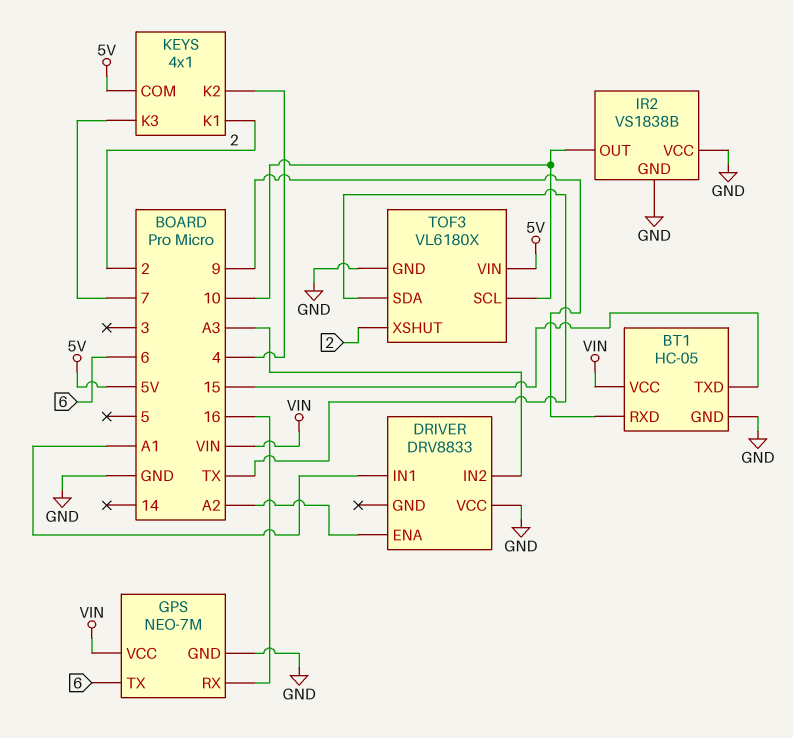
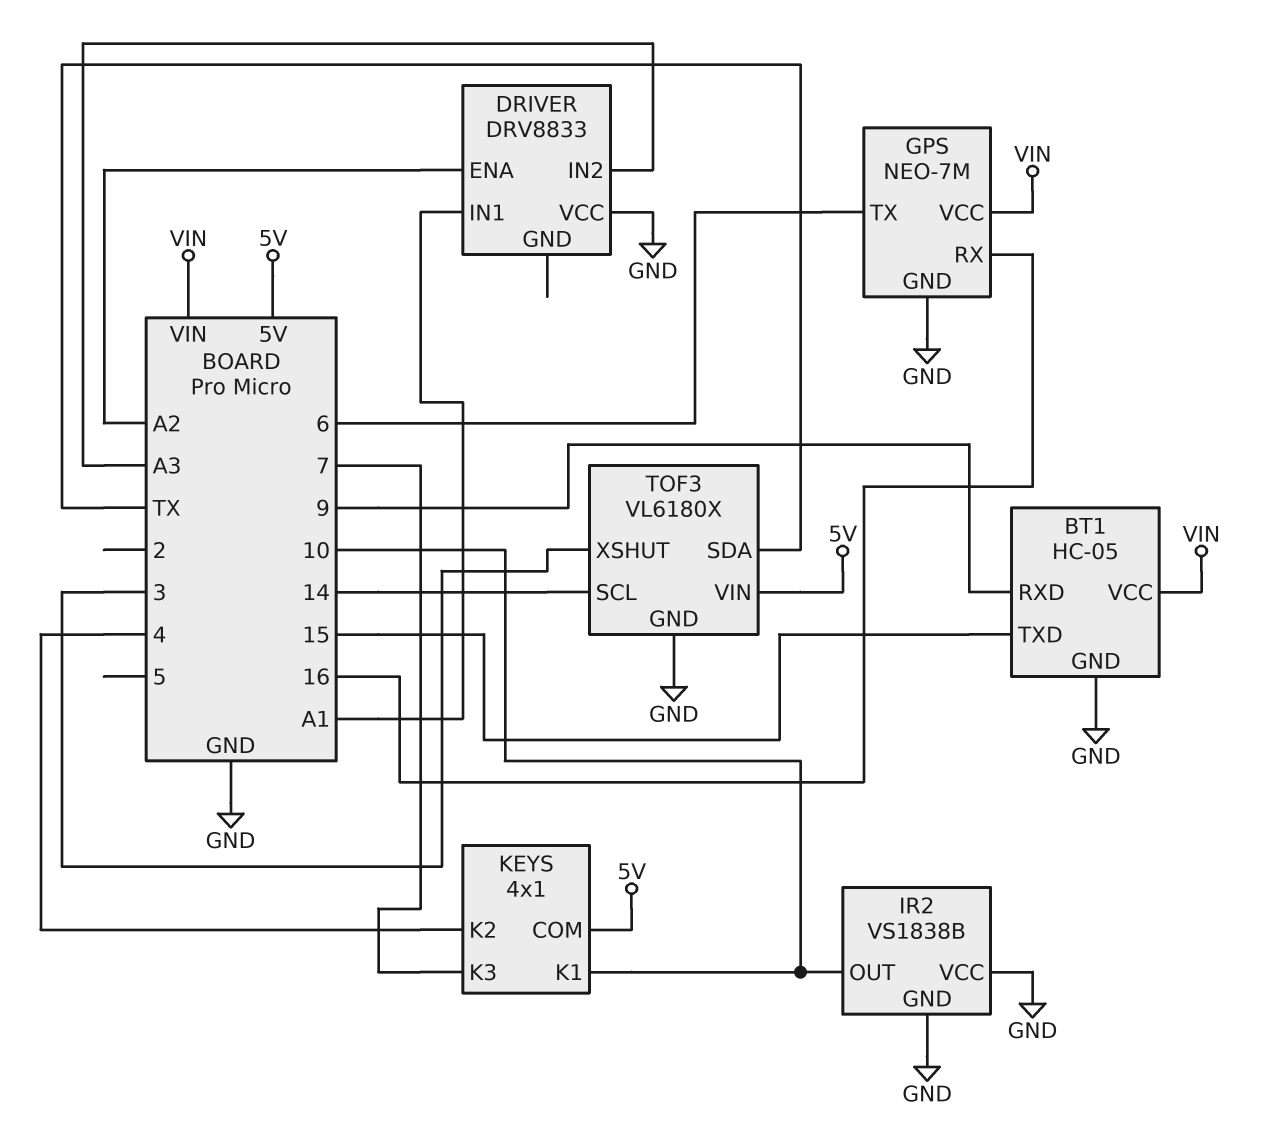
KEYS pin K1: 2 -> 10
TOF3 pin SCL: 10 -> 14
TOF3 pin XSHUT: 2 -> 3

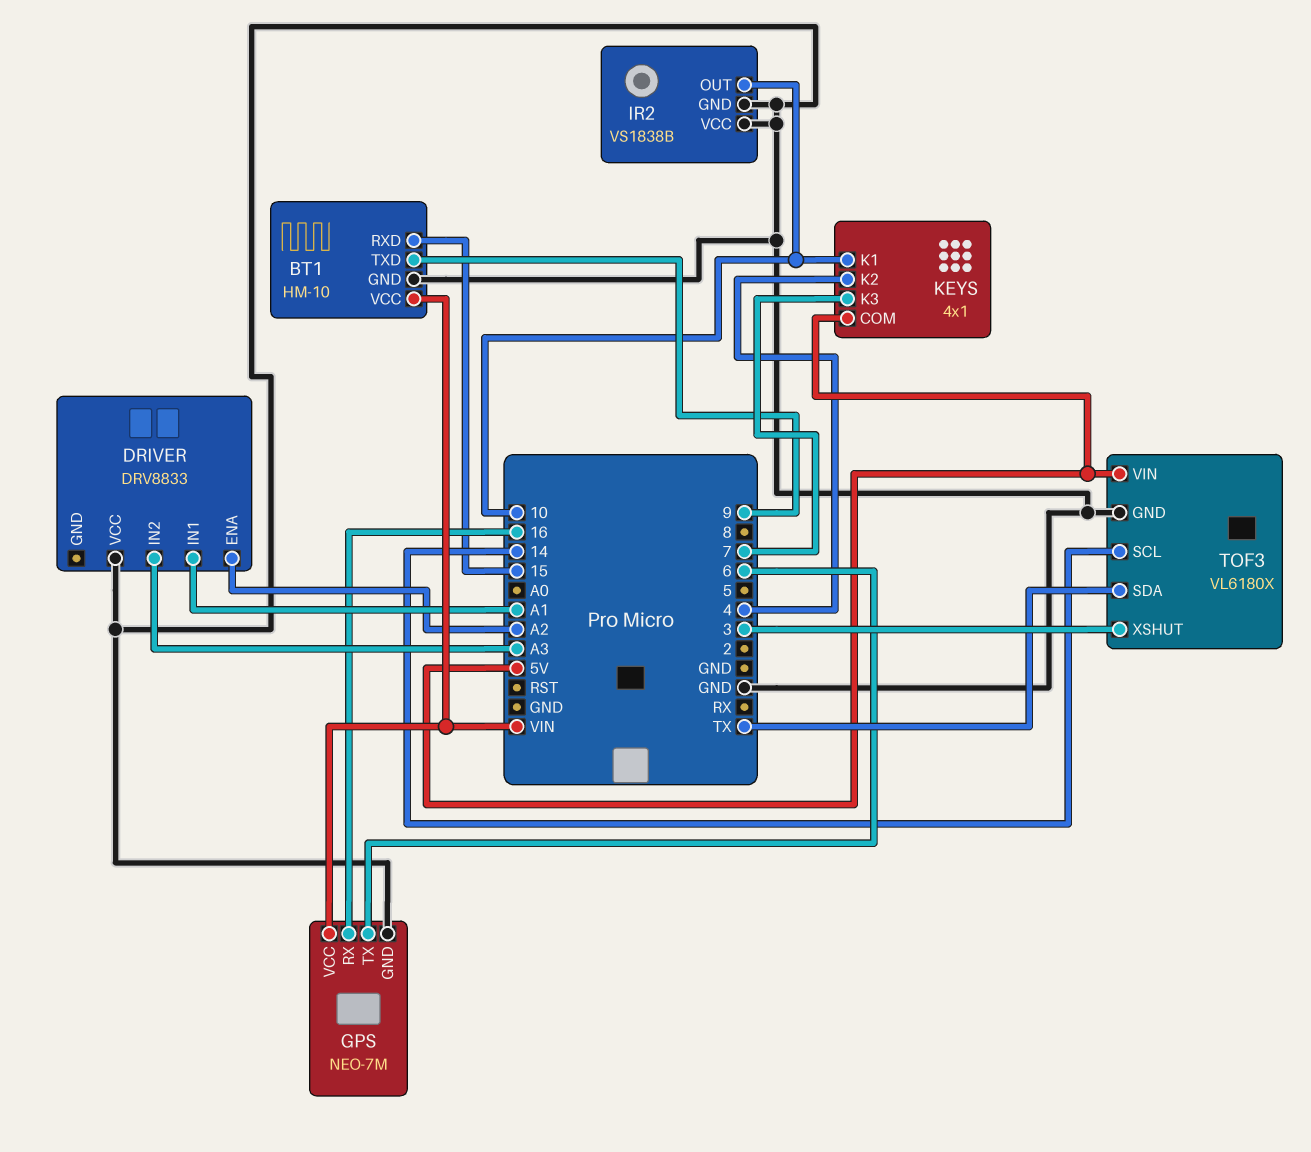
BT1: HC-05 -> HM-10
BT1 pin RXD: 9 -> 15
BT1 pin TXD: 15 -> 9

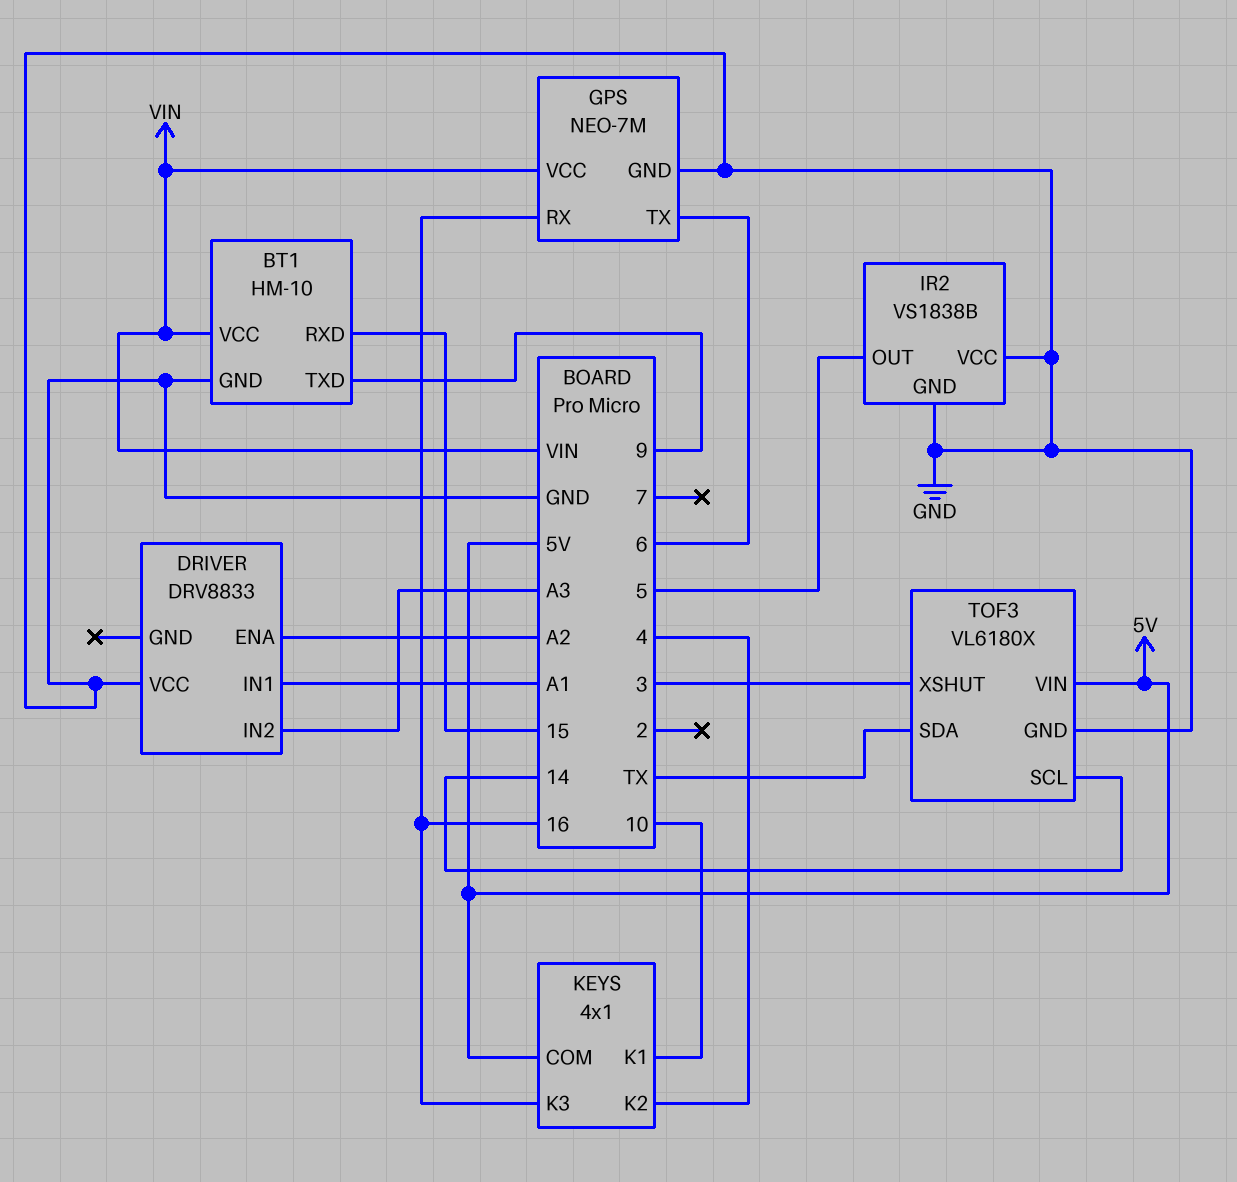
IR2 pin OUT: 10 -> 5
KEYS pin K3: 7 -> 16

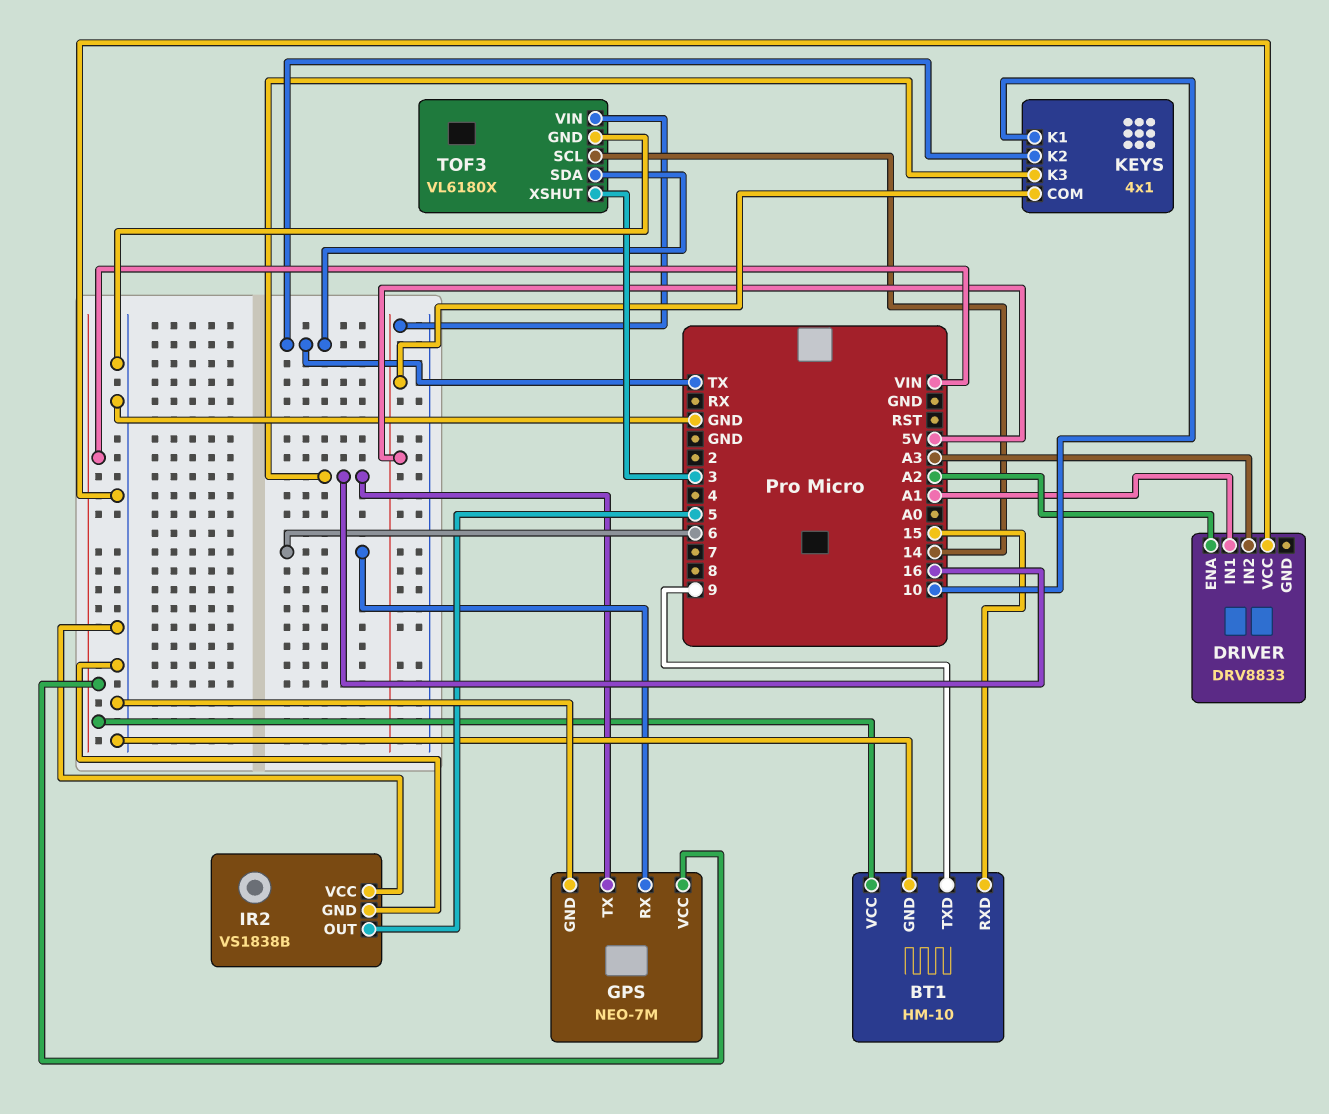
GPS pin RX: 16 -> 6
GPS pin TX: 6 -> 16
KEYS pin K2: 4 -> TX

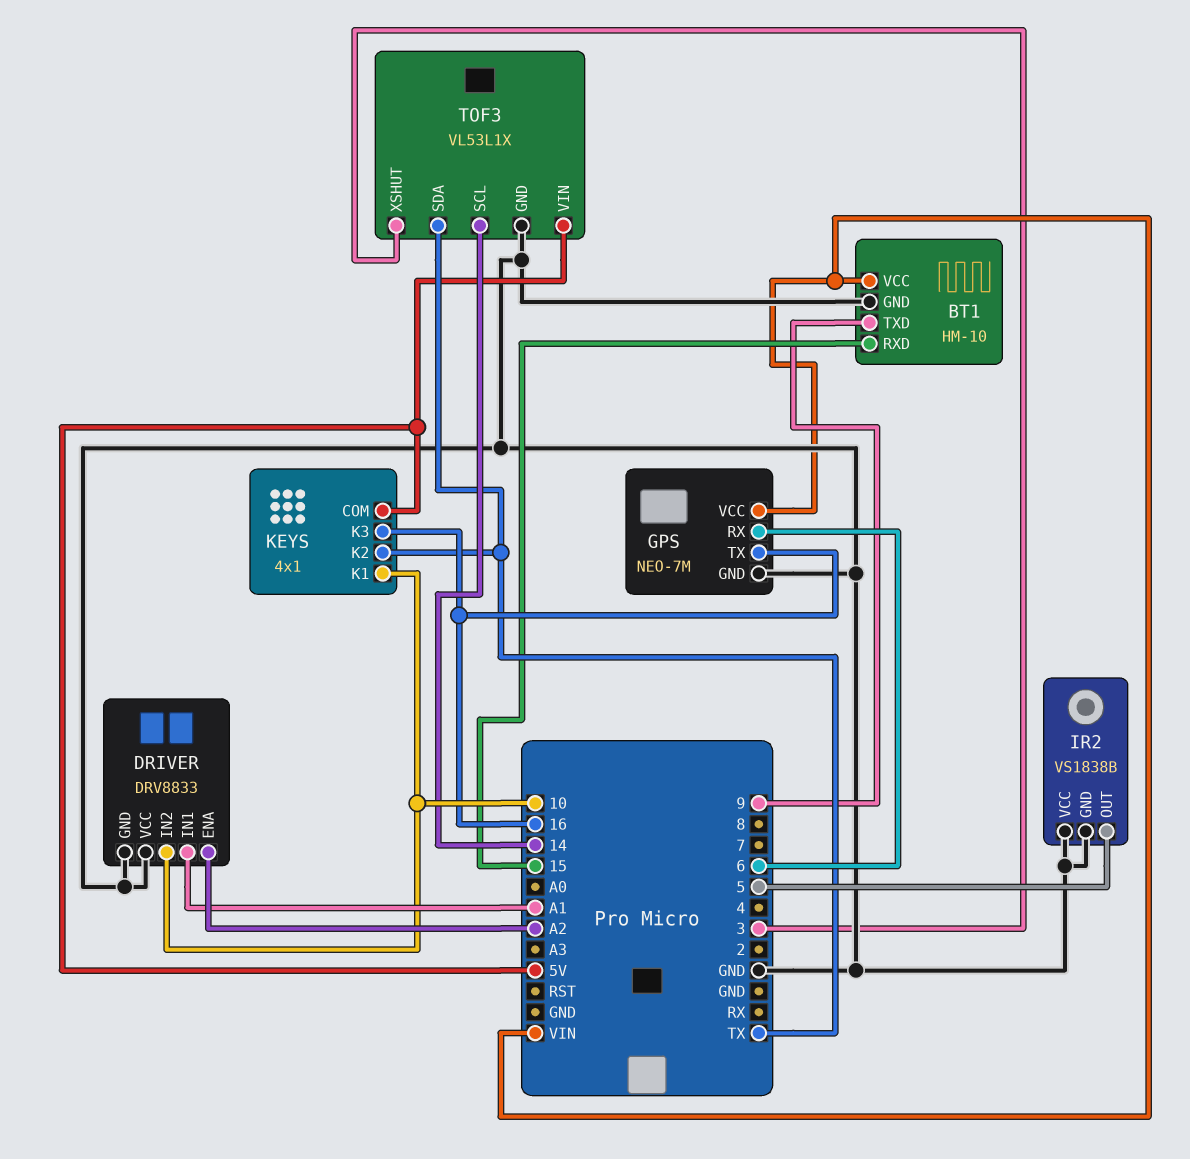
DRIVER pin GND: none -> GND
DRIVER pin IN2: A3 -> 10
TOF3: VL6180X -> VL53L1X

